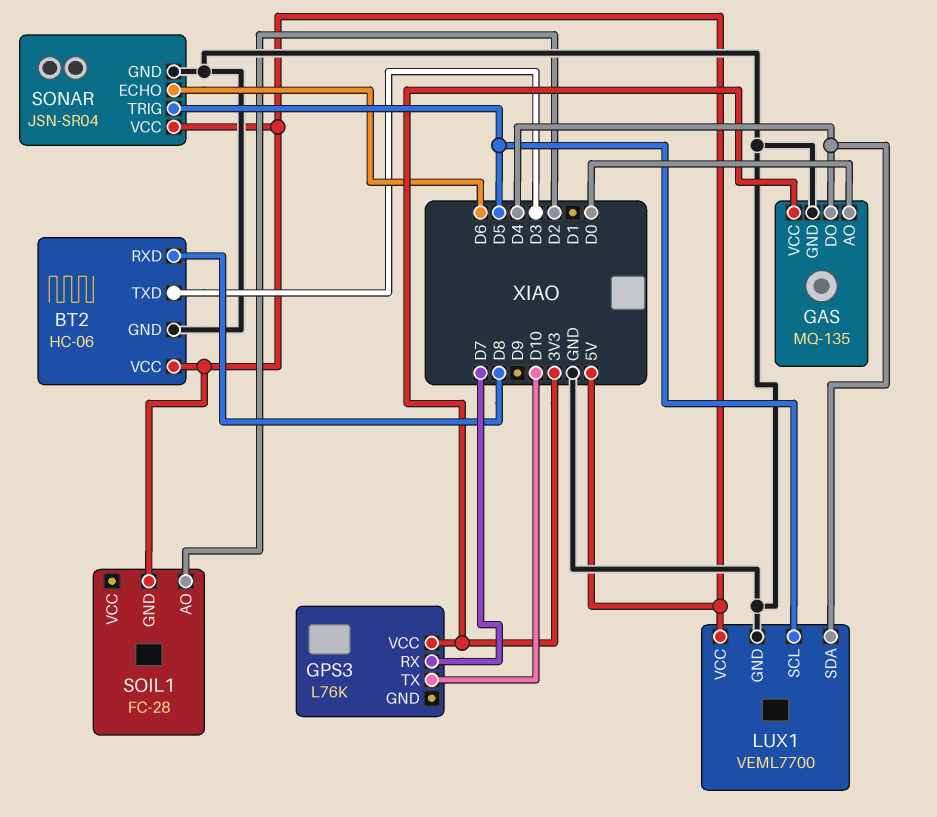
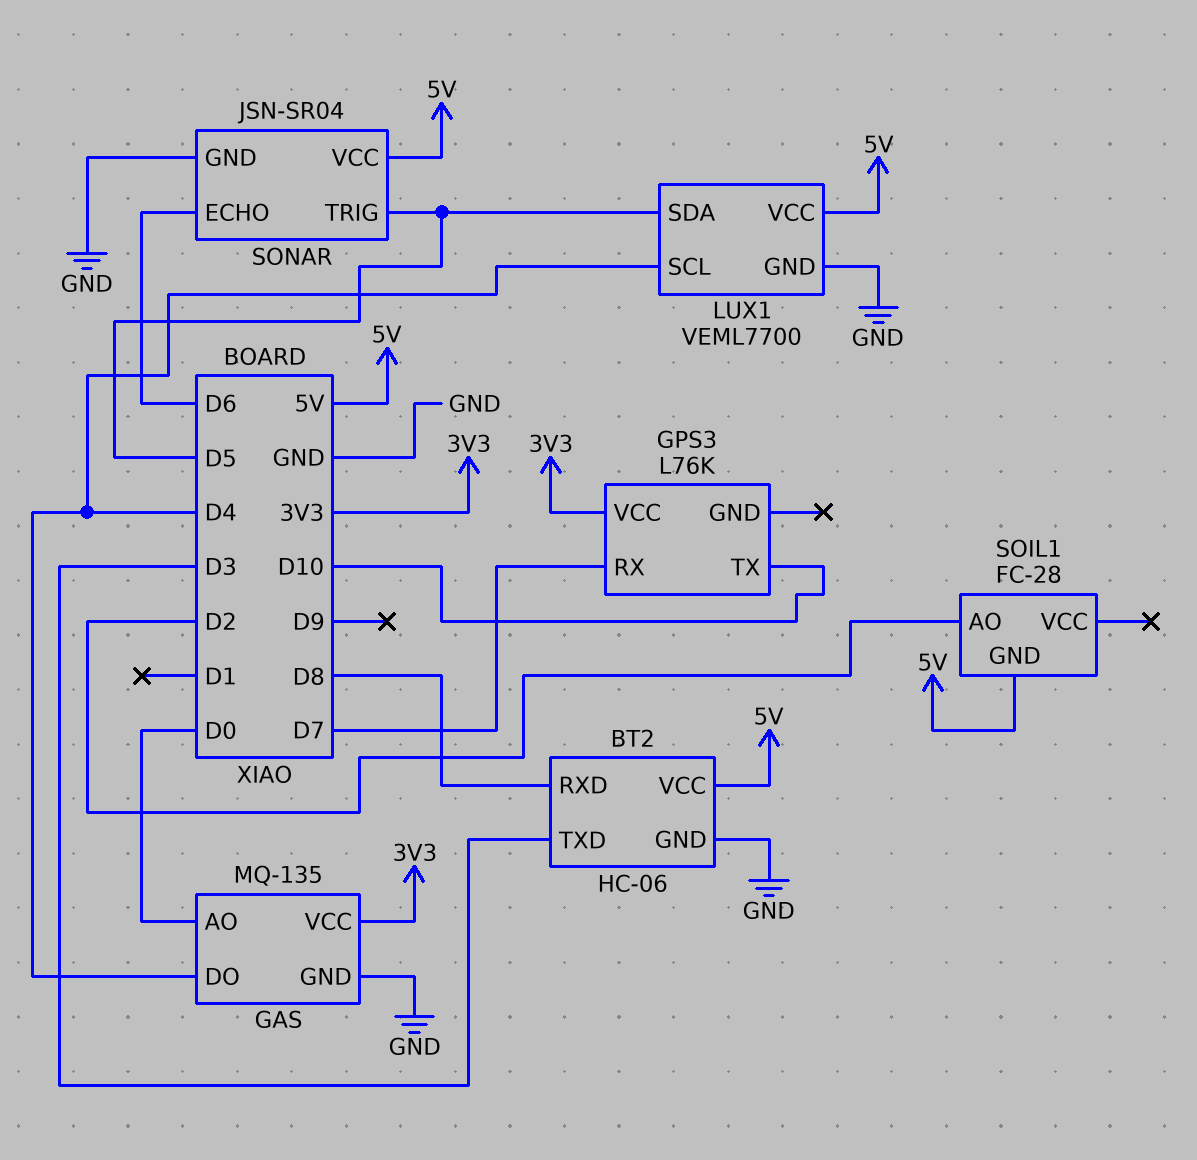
LUX1 pin SCL: D5 -> D4
LUX1 pin SDA: D4 -> D5

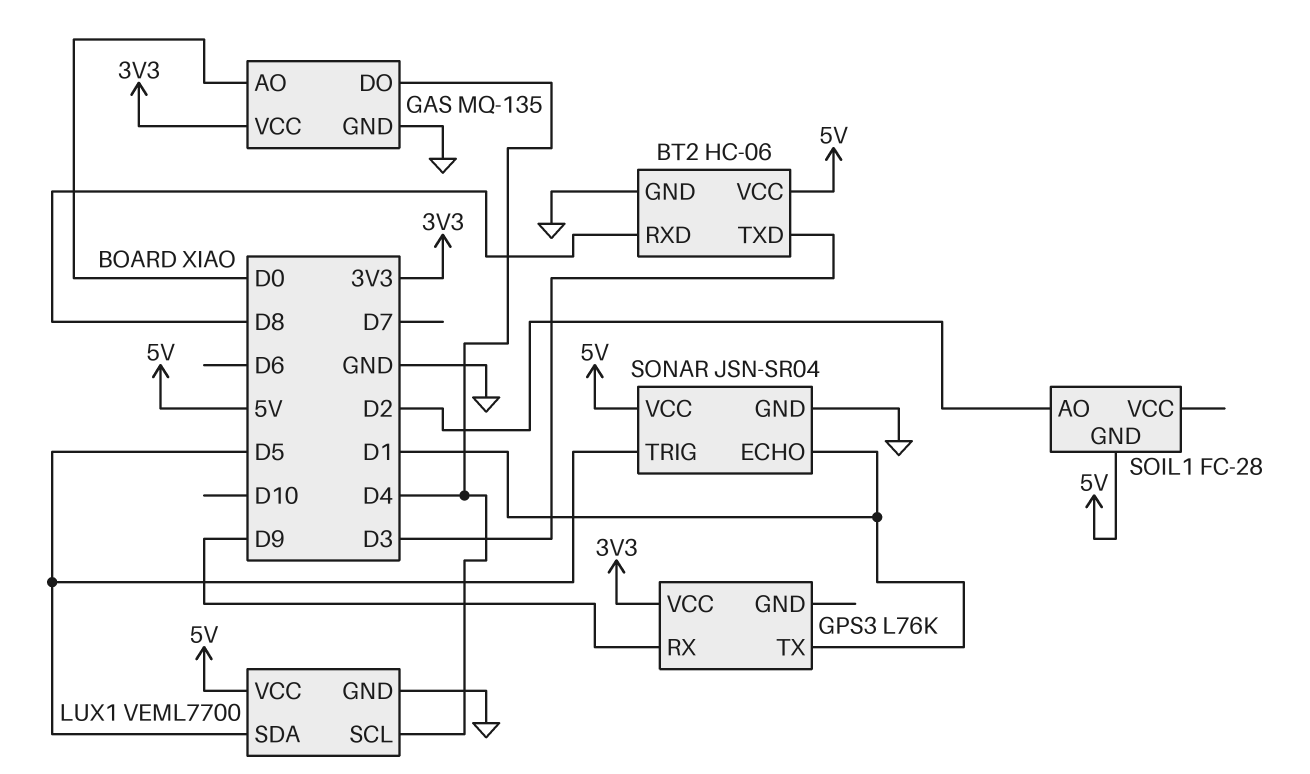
GPS3 pin RX: D7 -> D9
GPS3 pin TX: D10 -> D1
SONAR pin ECHO: D6 -> D1

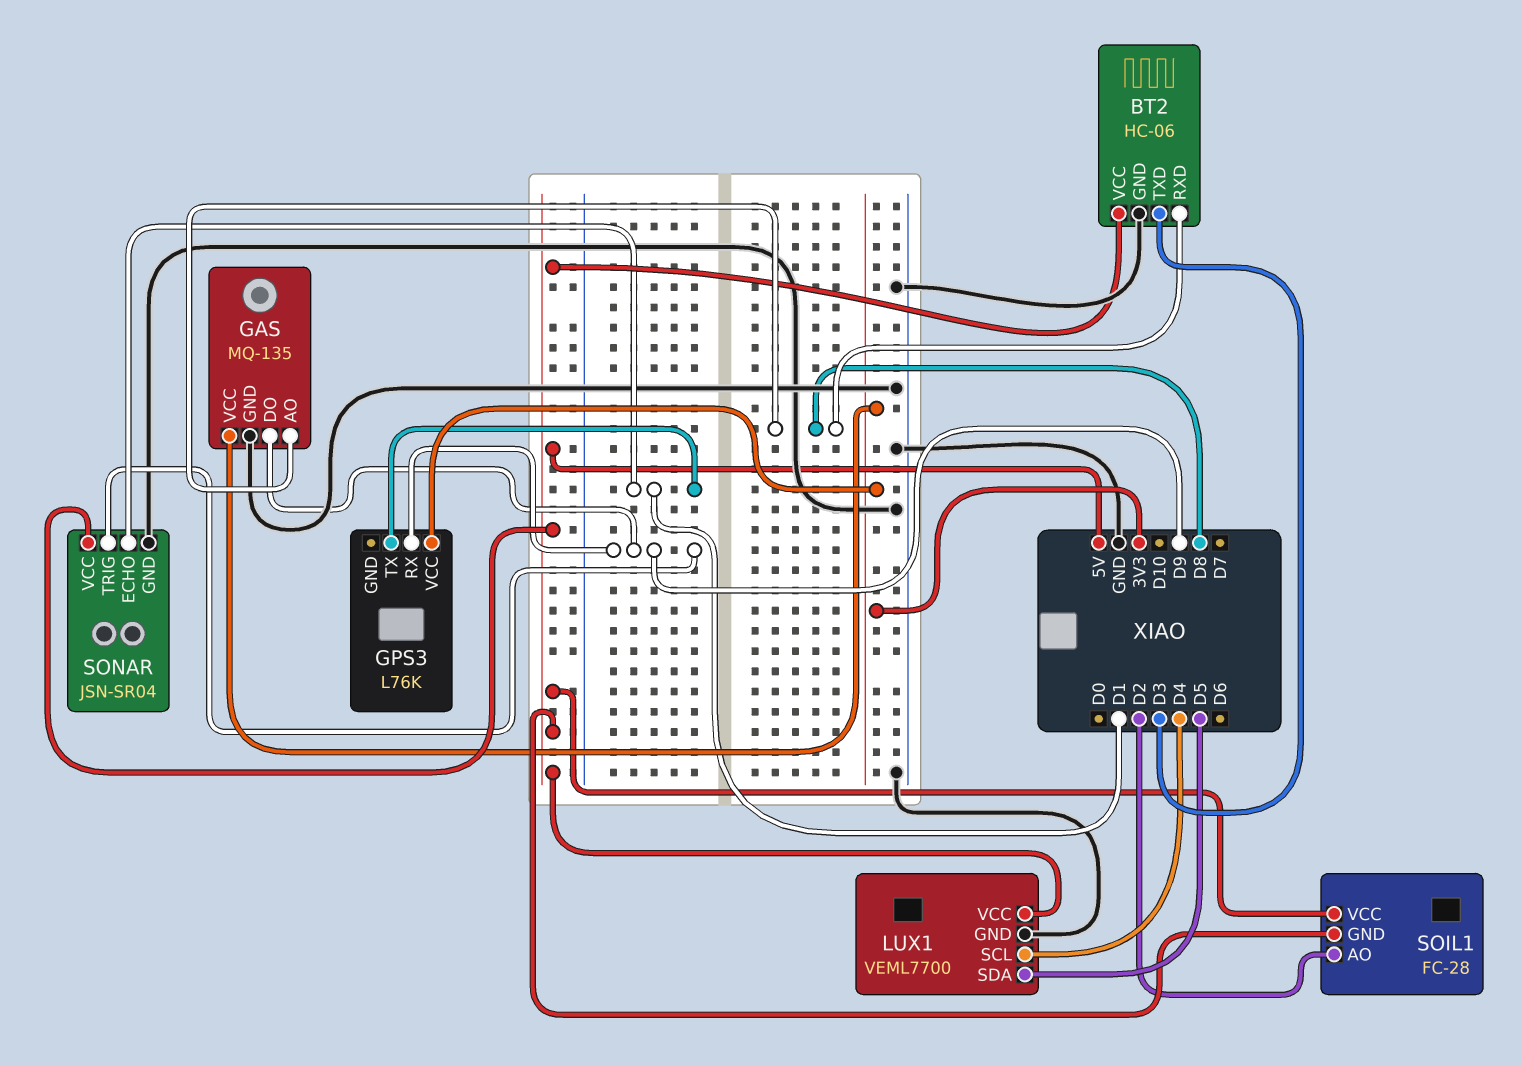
GAS pin AO: D0 -> D8
GAS pin DO: D4 -> D9
SOIL1 pin VCC: none -> 5V
SONAR pin TRIG: D5 -> D9

